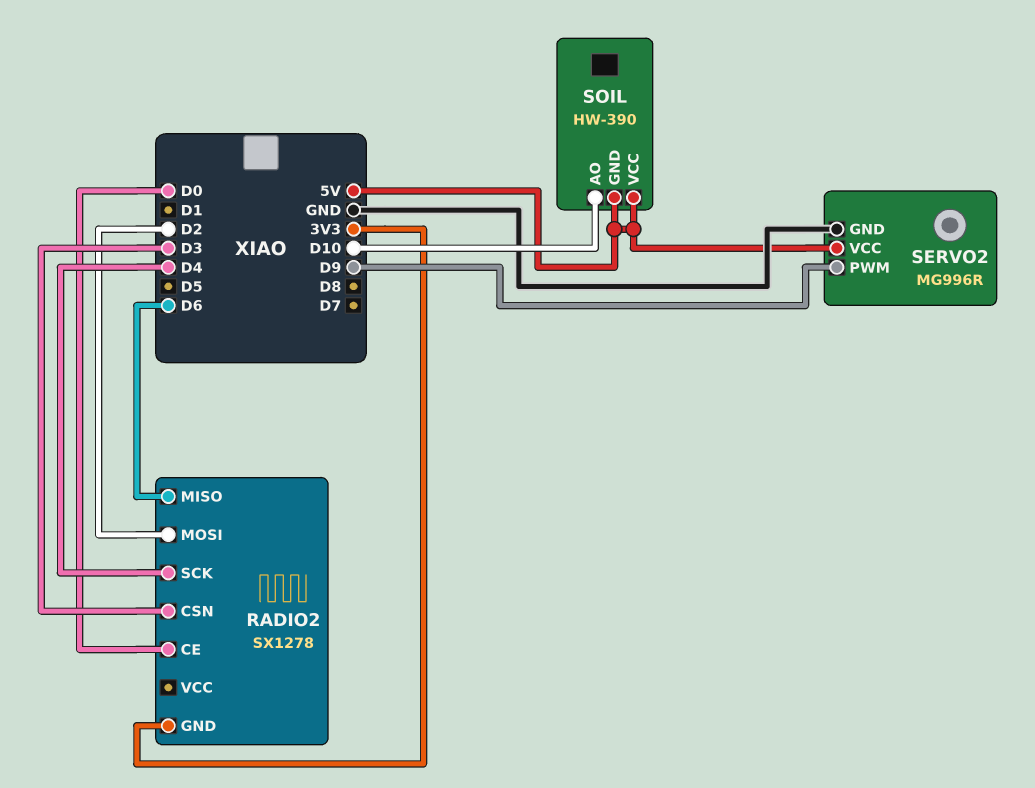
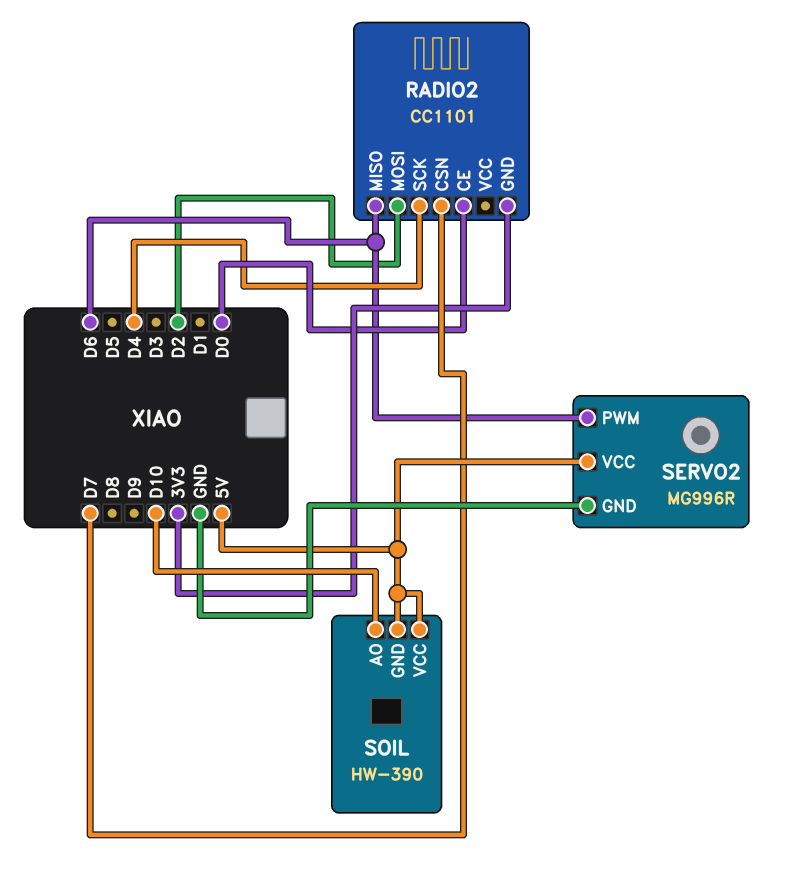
RADIO2: SX1278 -> CC1101
RADIO2 pin CSN: D3 -> D7
SERVO2 pin PWM: D9 -> D6

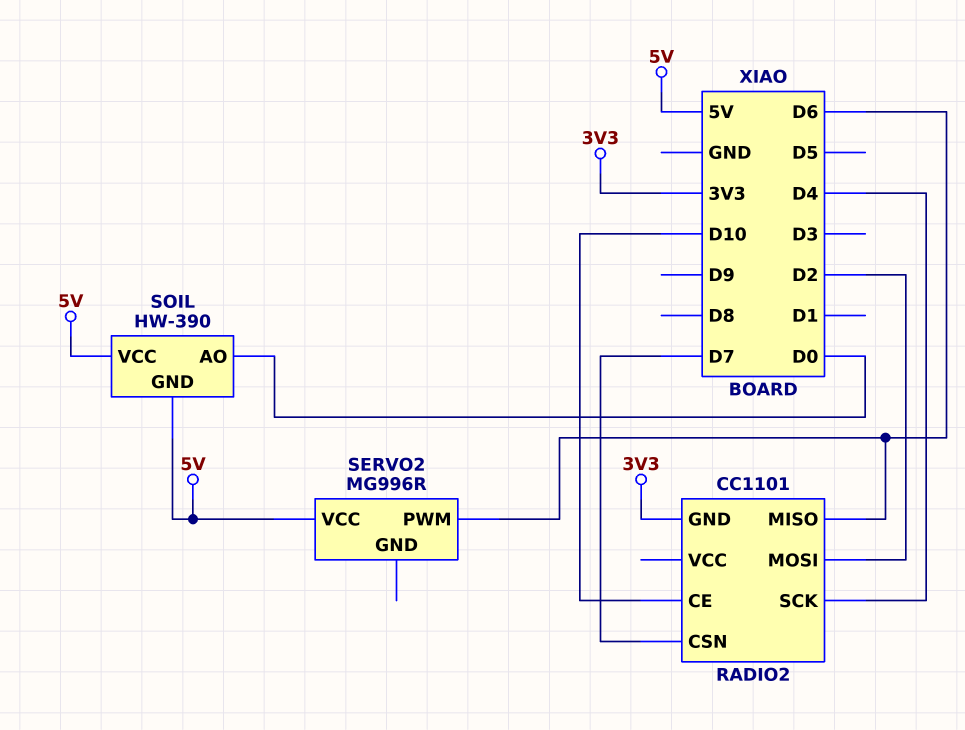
RADIO2 pin CE: D0 -> D10
SERVO2 pin GND: GND -> none
SOIL pin AO: D10 -> D0

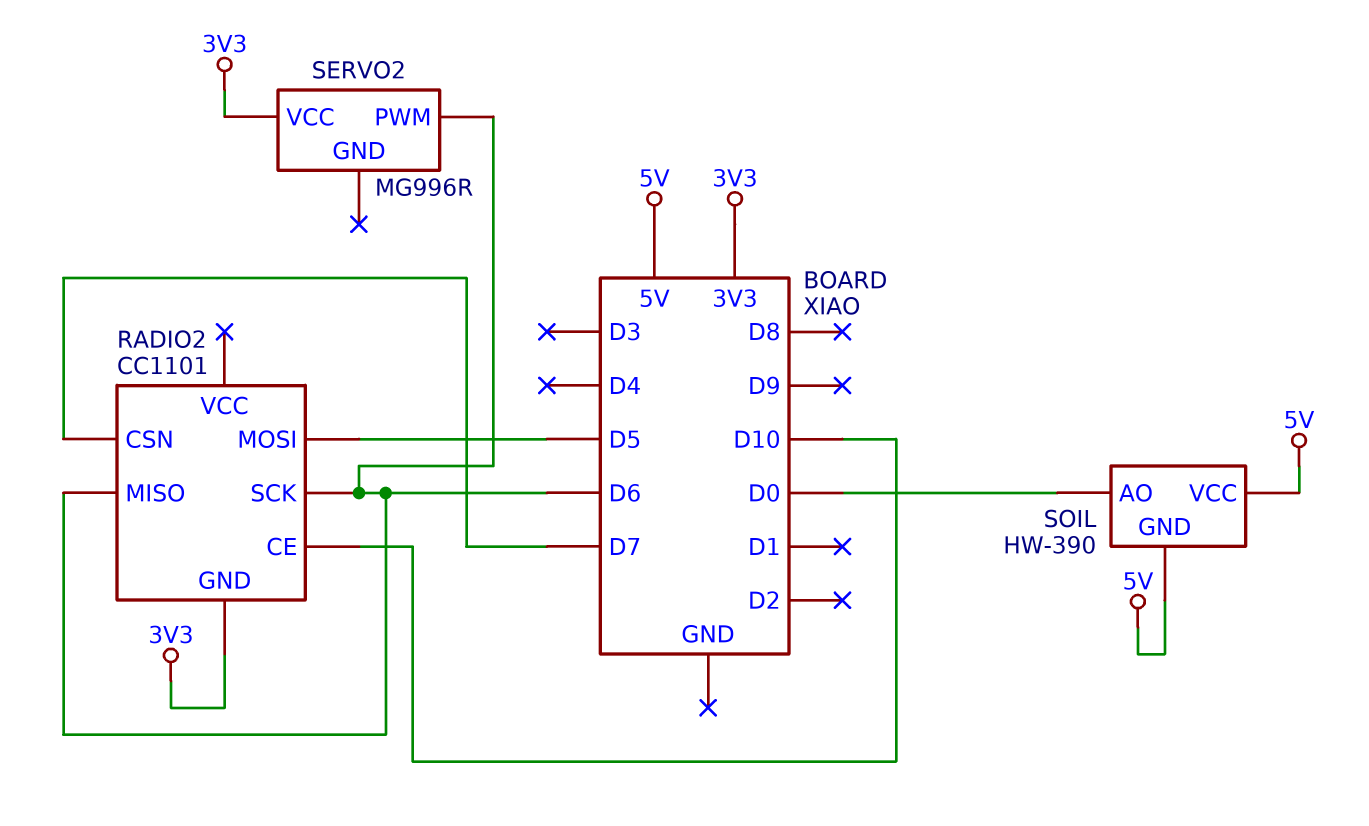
RADIO2 pin MOSI: D2 -> D5
RADIO2 pin SCK: D4 -> D6
SERVO2 pin VCC: 5V -> 3V3

